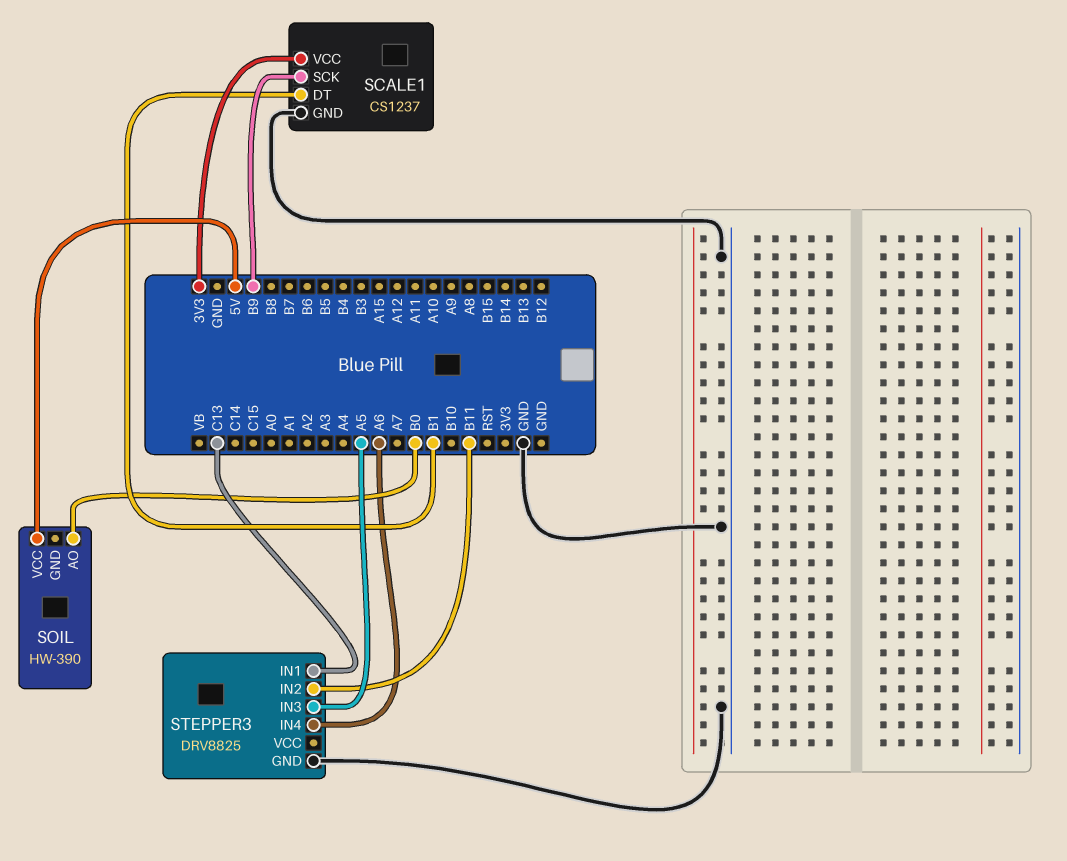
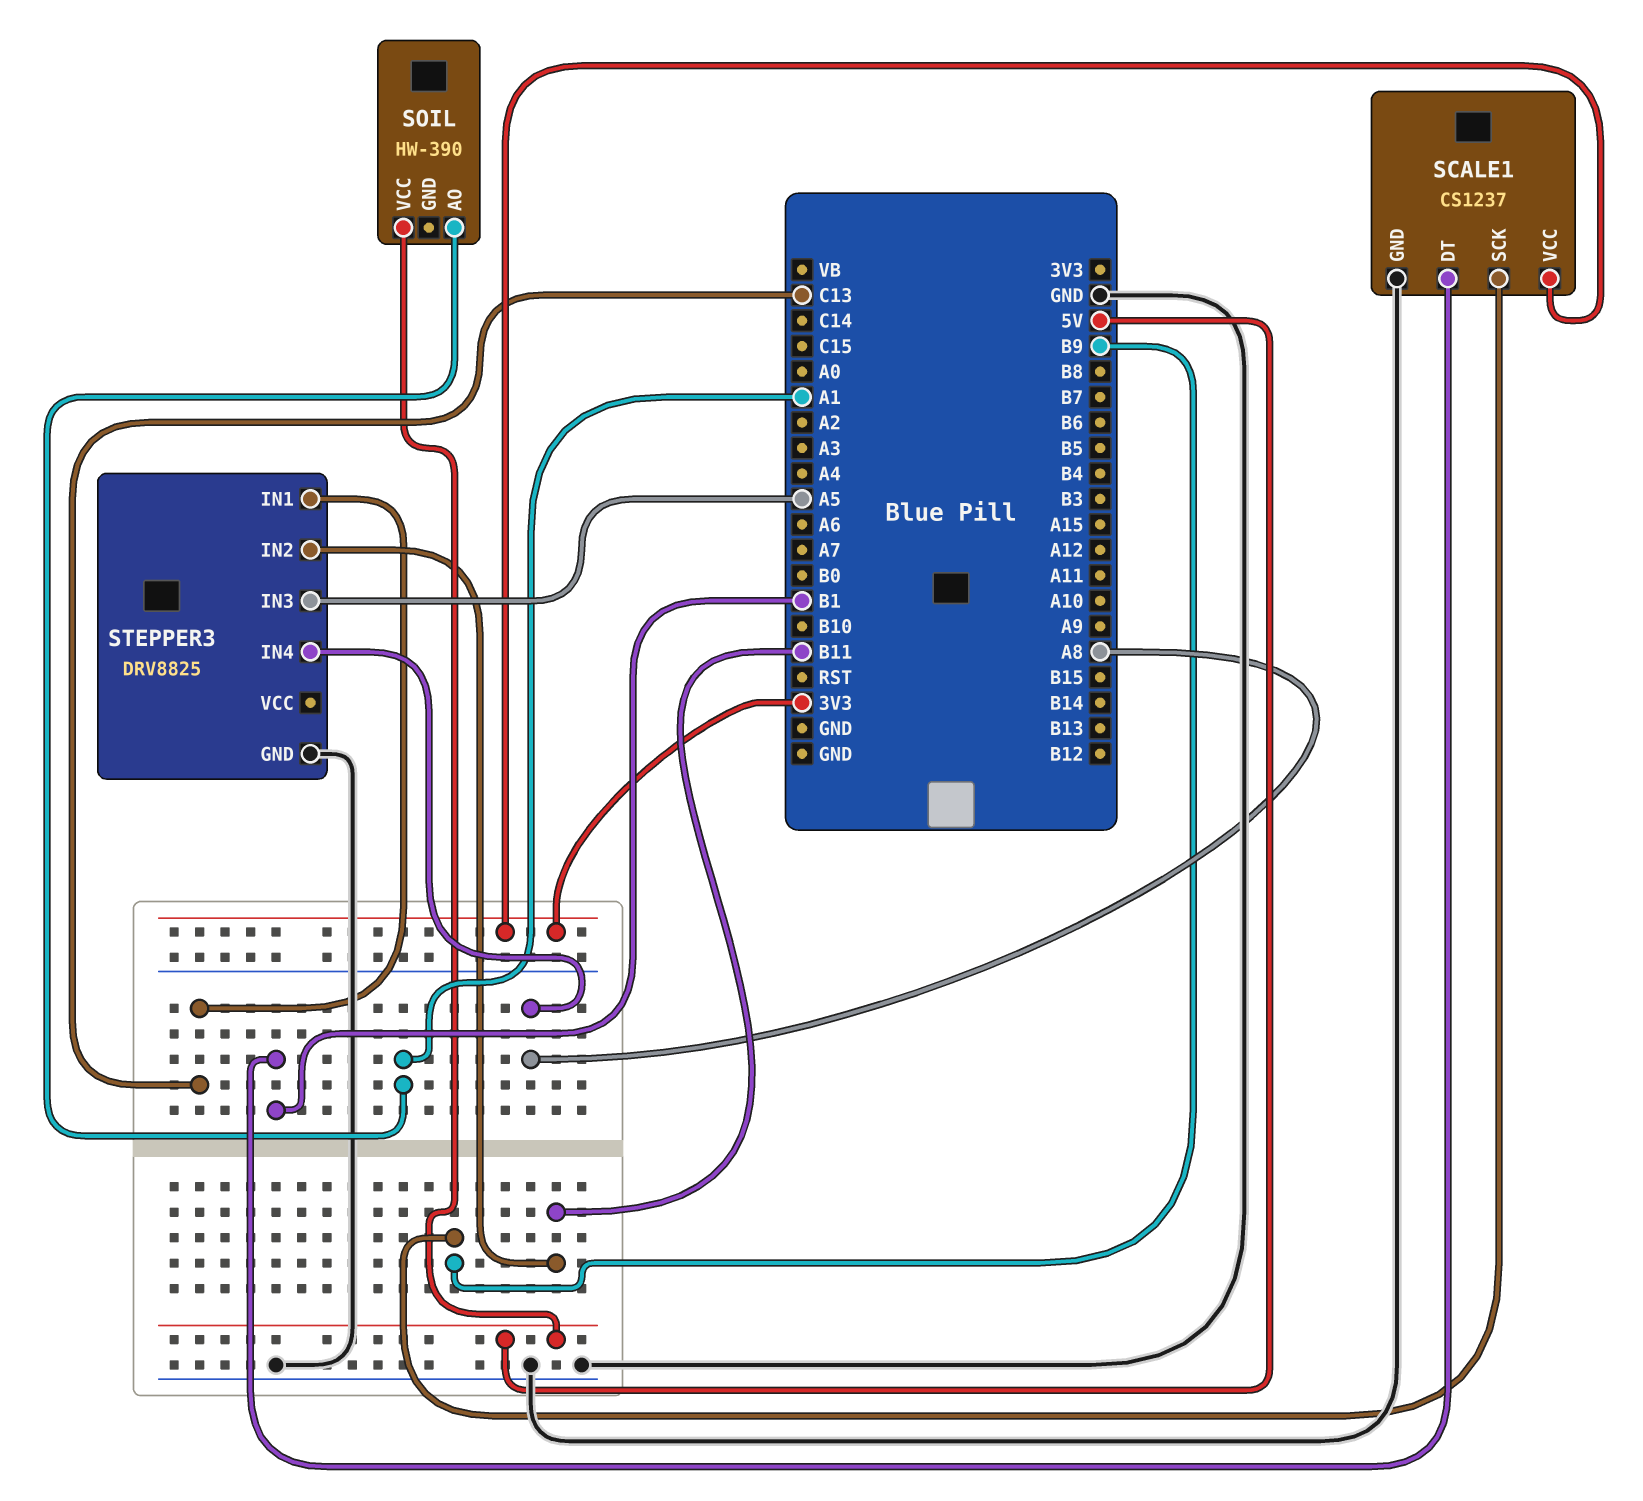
SOIL pin AO: B0 -> A1
STEPPER3 pin IN4: A6 -> A8

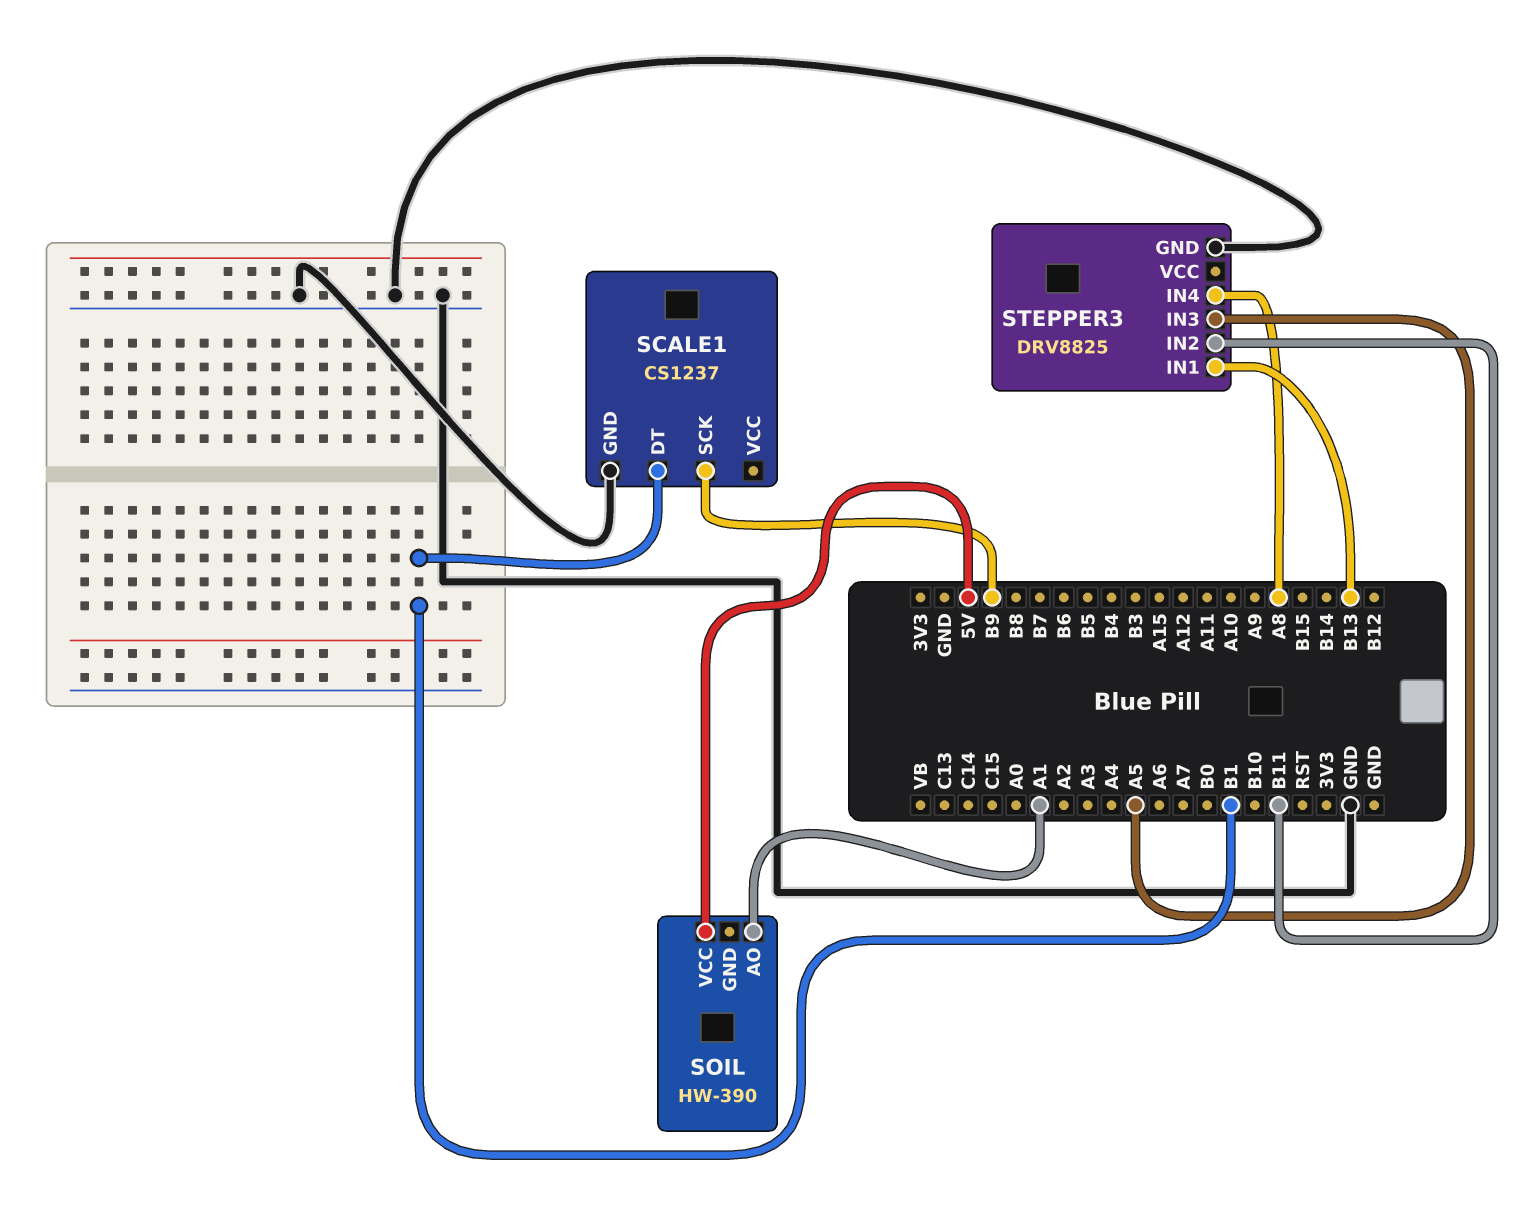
SCALE1 pin VCC: 3V3 -> none
STEPPER3 pin IN1: C13 -> B13

